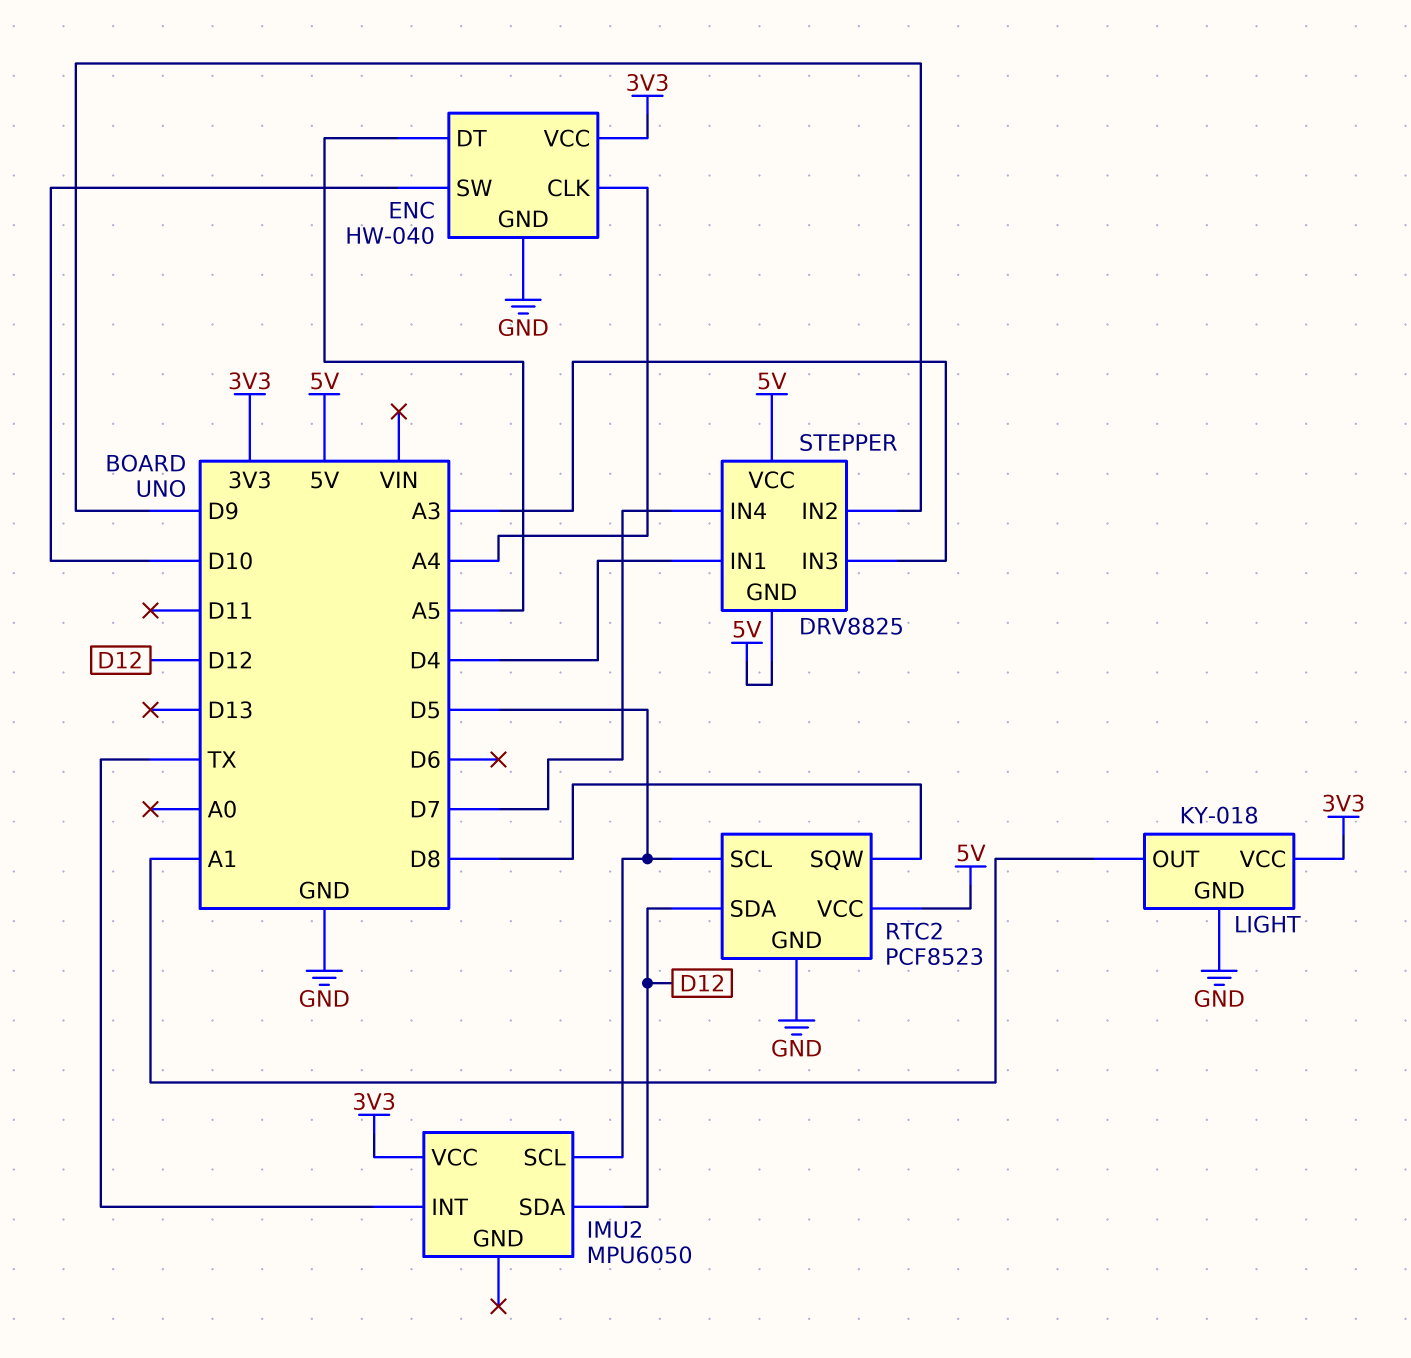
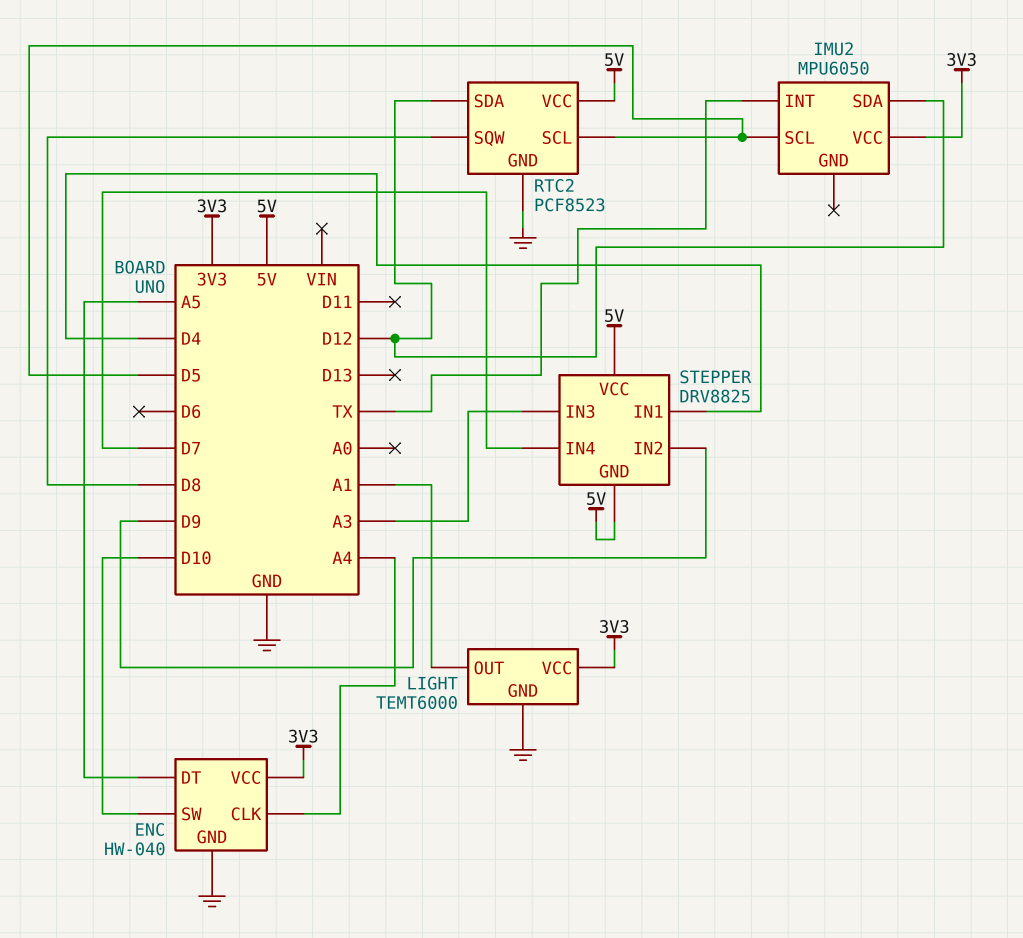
LIGHT: KY-018 -> TEMT6000

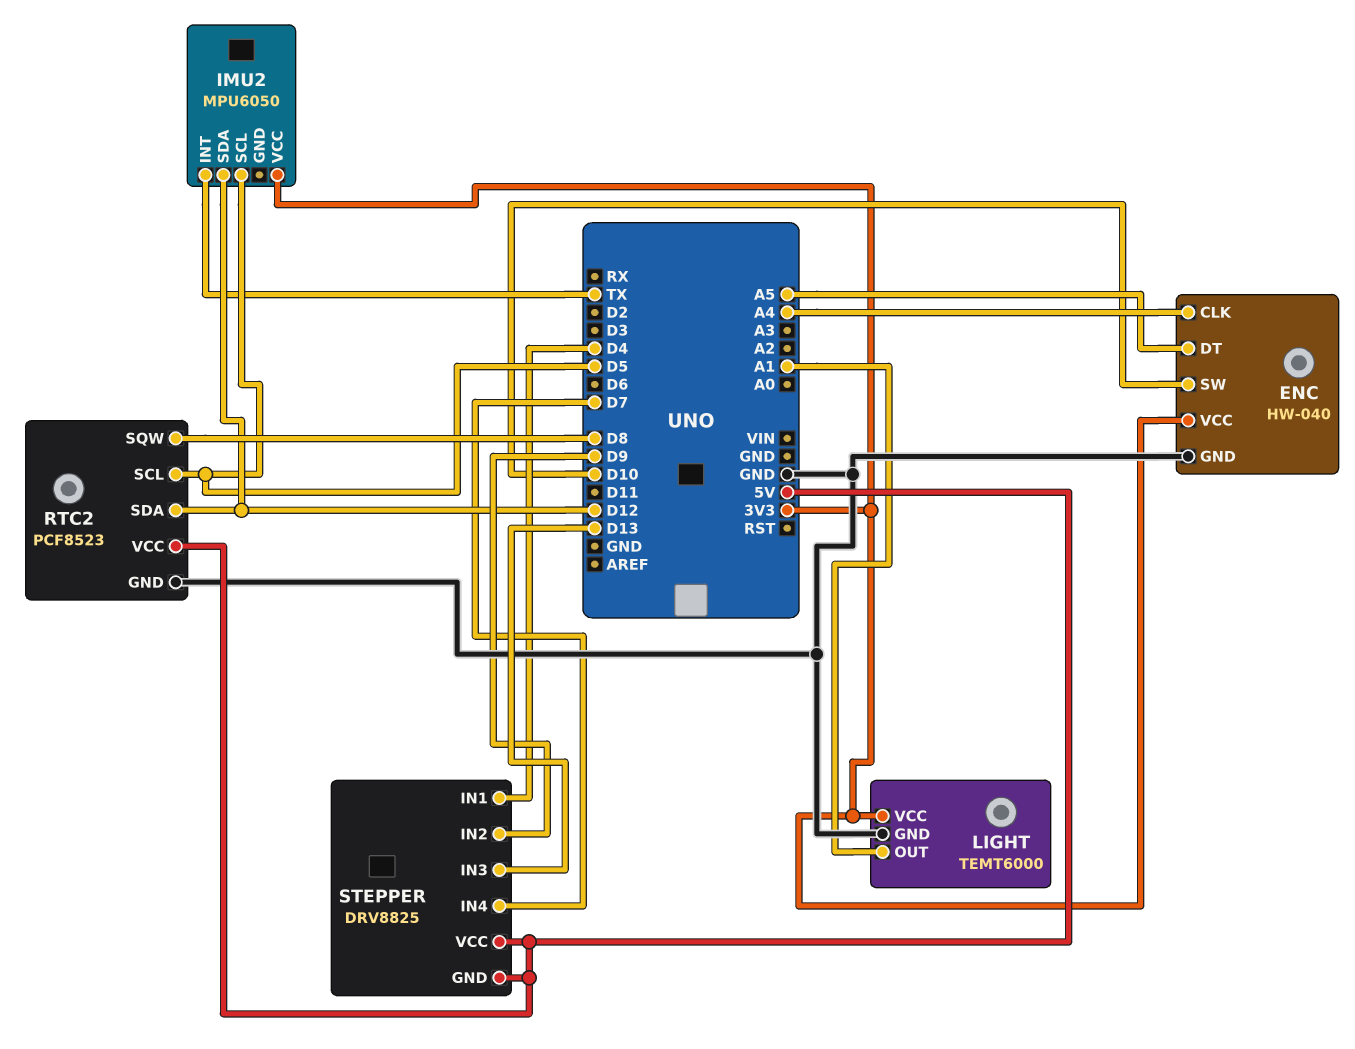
STEPPER pin IN3: A3 -> D13

